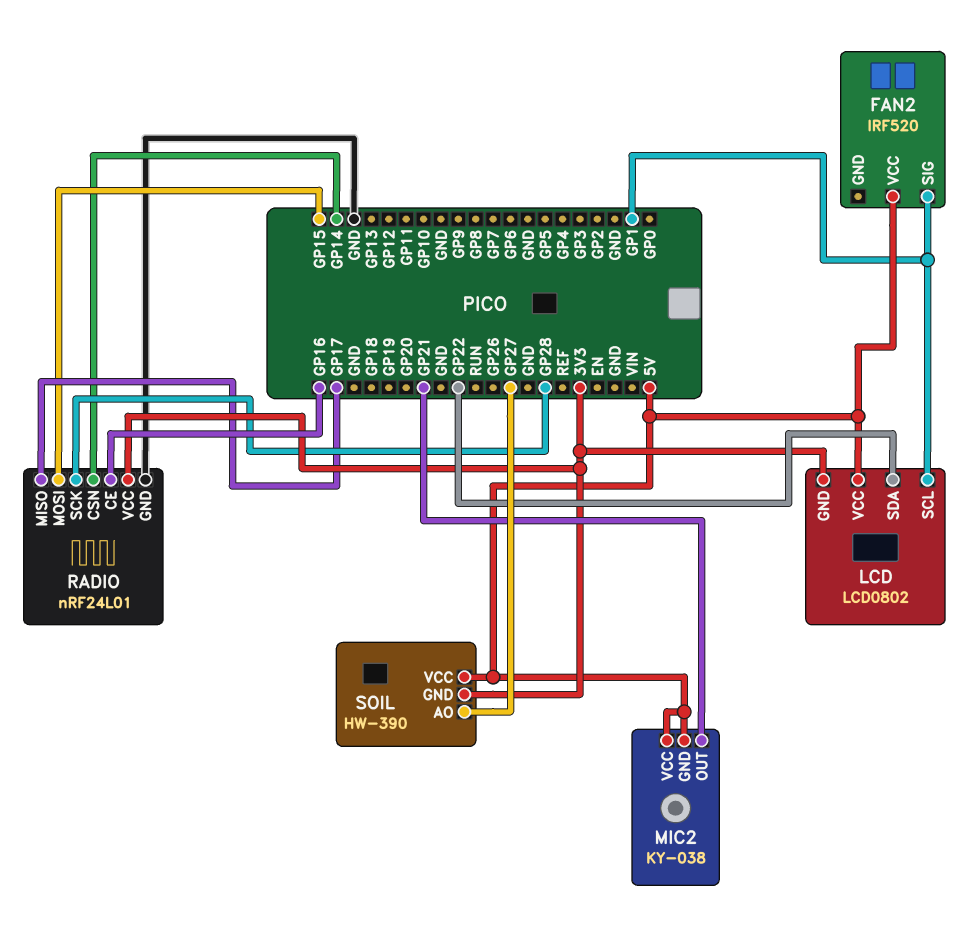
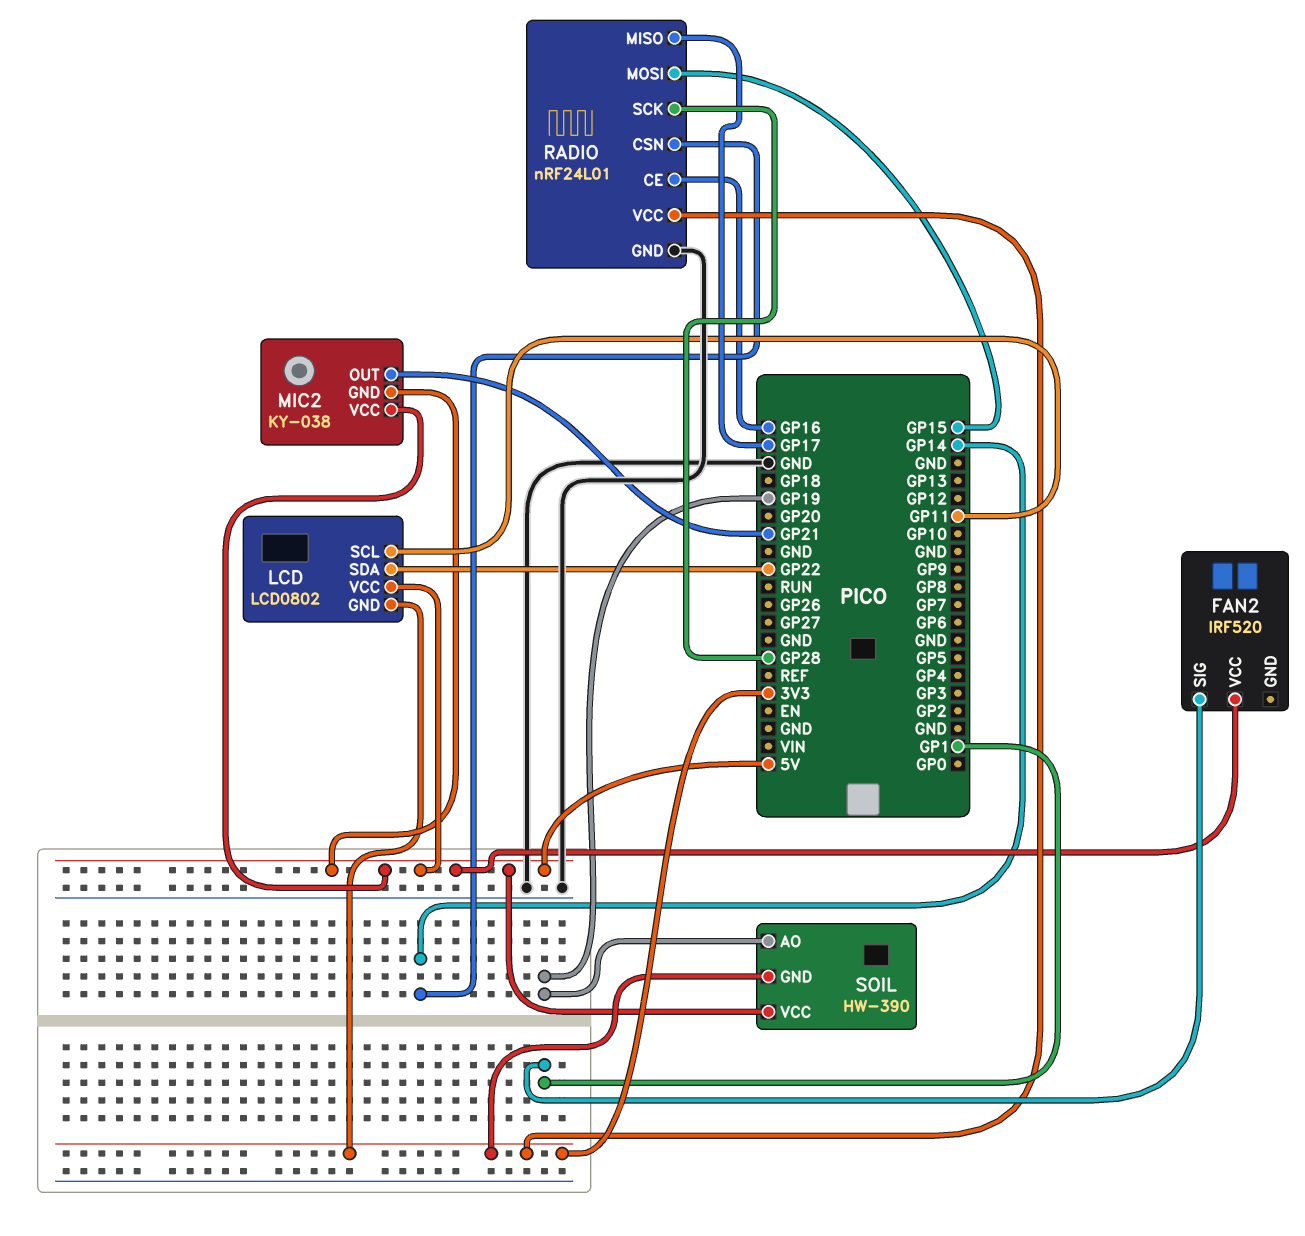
LCD pin SCL: GP1 -> GP11
SOIL pin AO: GP27 -> GP19

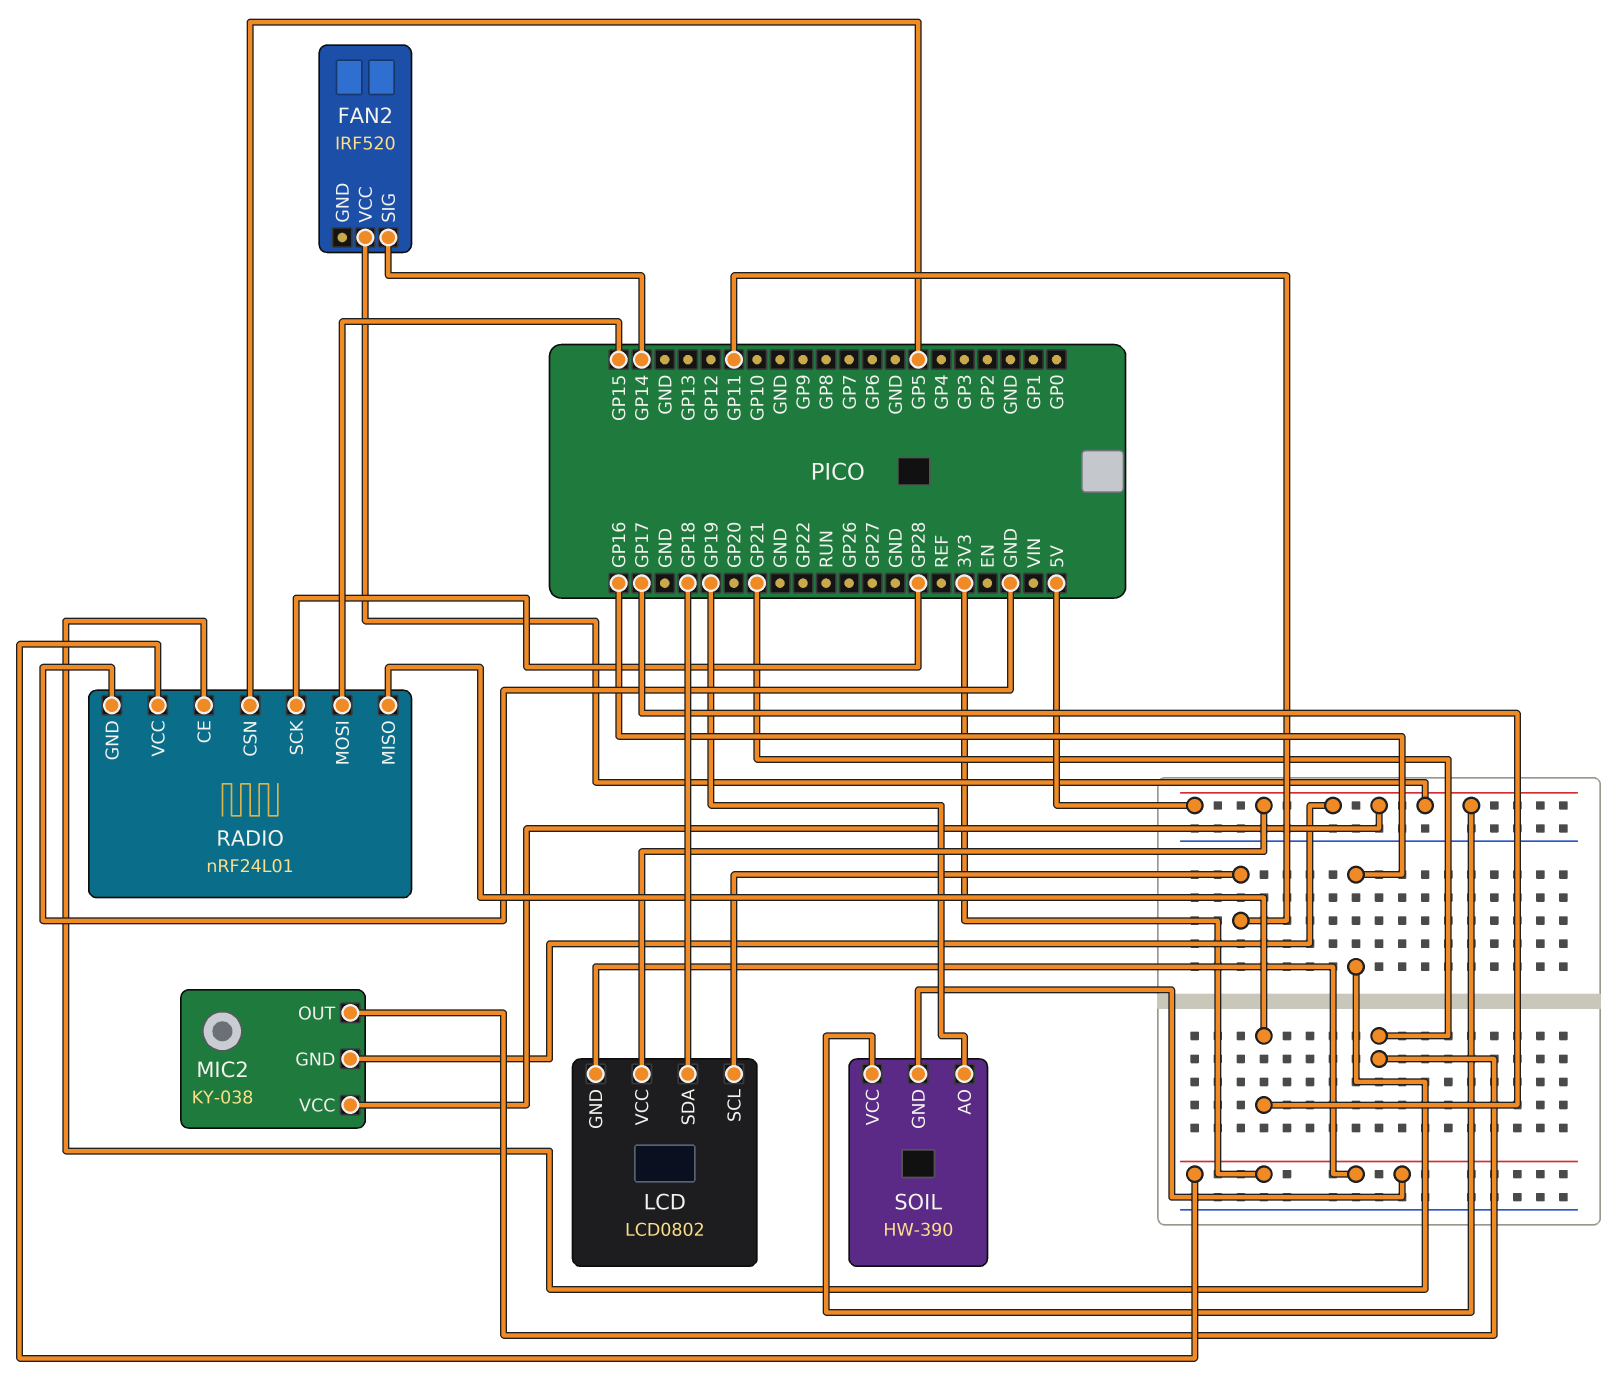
FAN2 pin SIG: GP1 -> GP14
LCD pin SDA: GP22 -> GP18
RADIO pin CSN: GP14 -> GP5

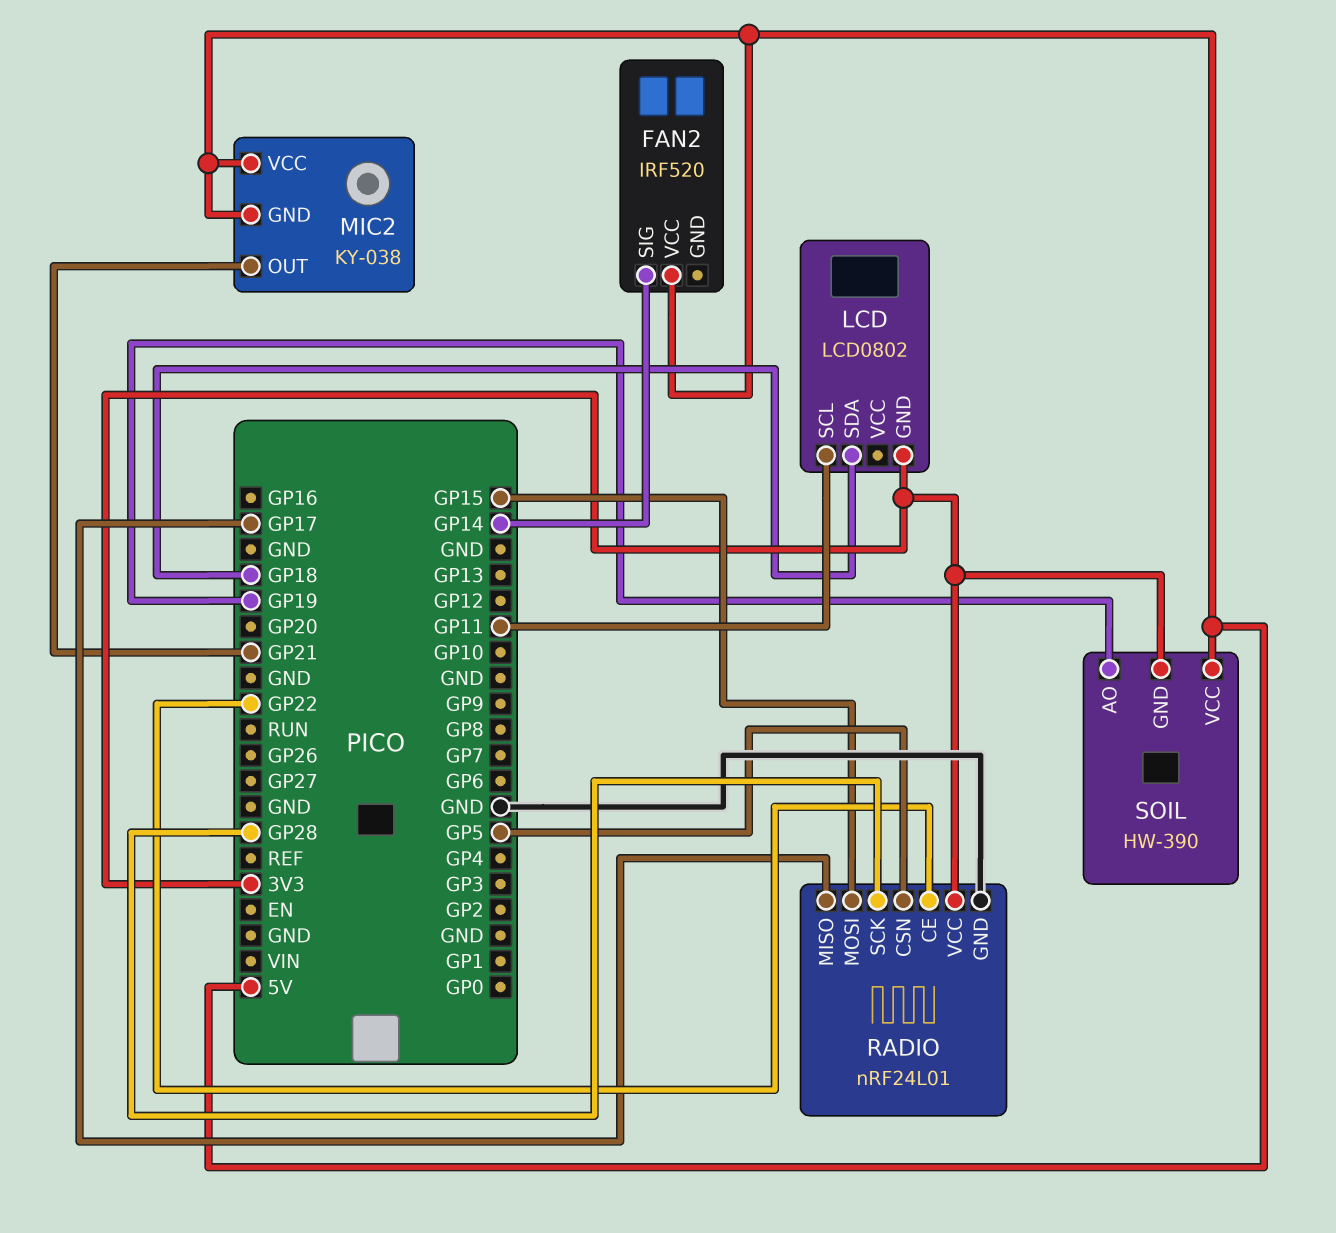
LCD pin VCC: 5V -> none
RADIO pin CE: GP16 -> GP22

